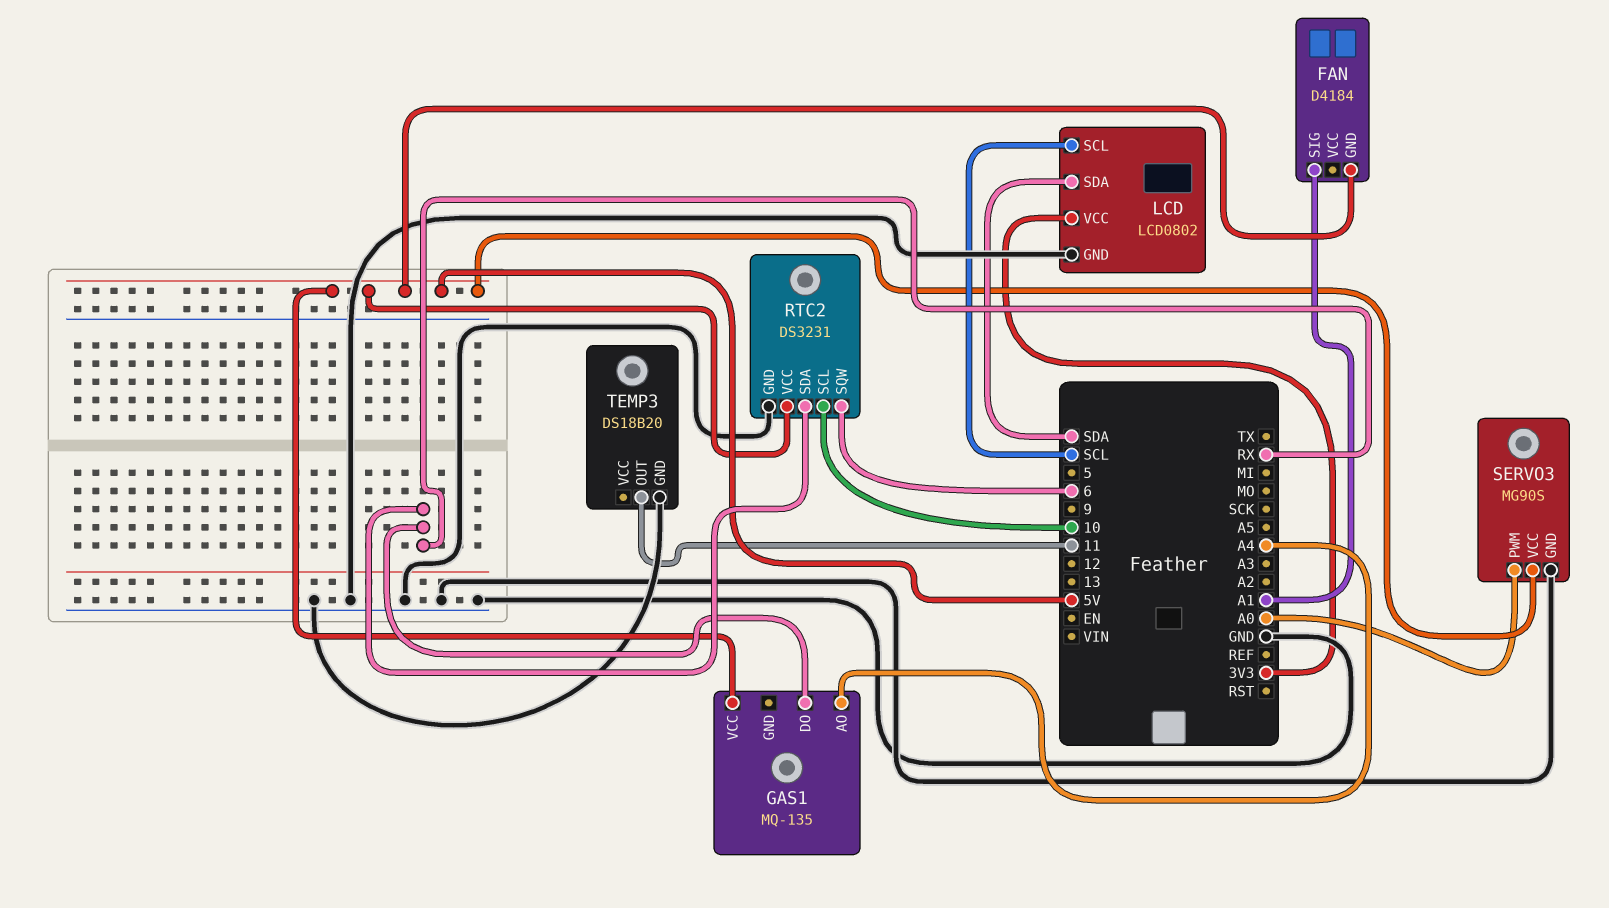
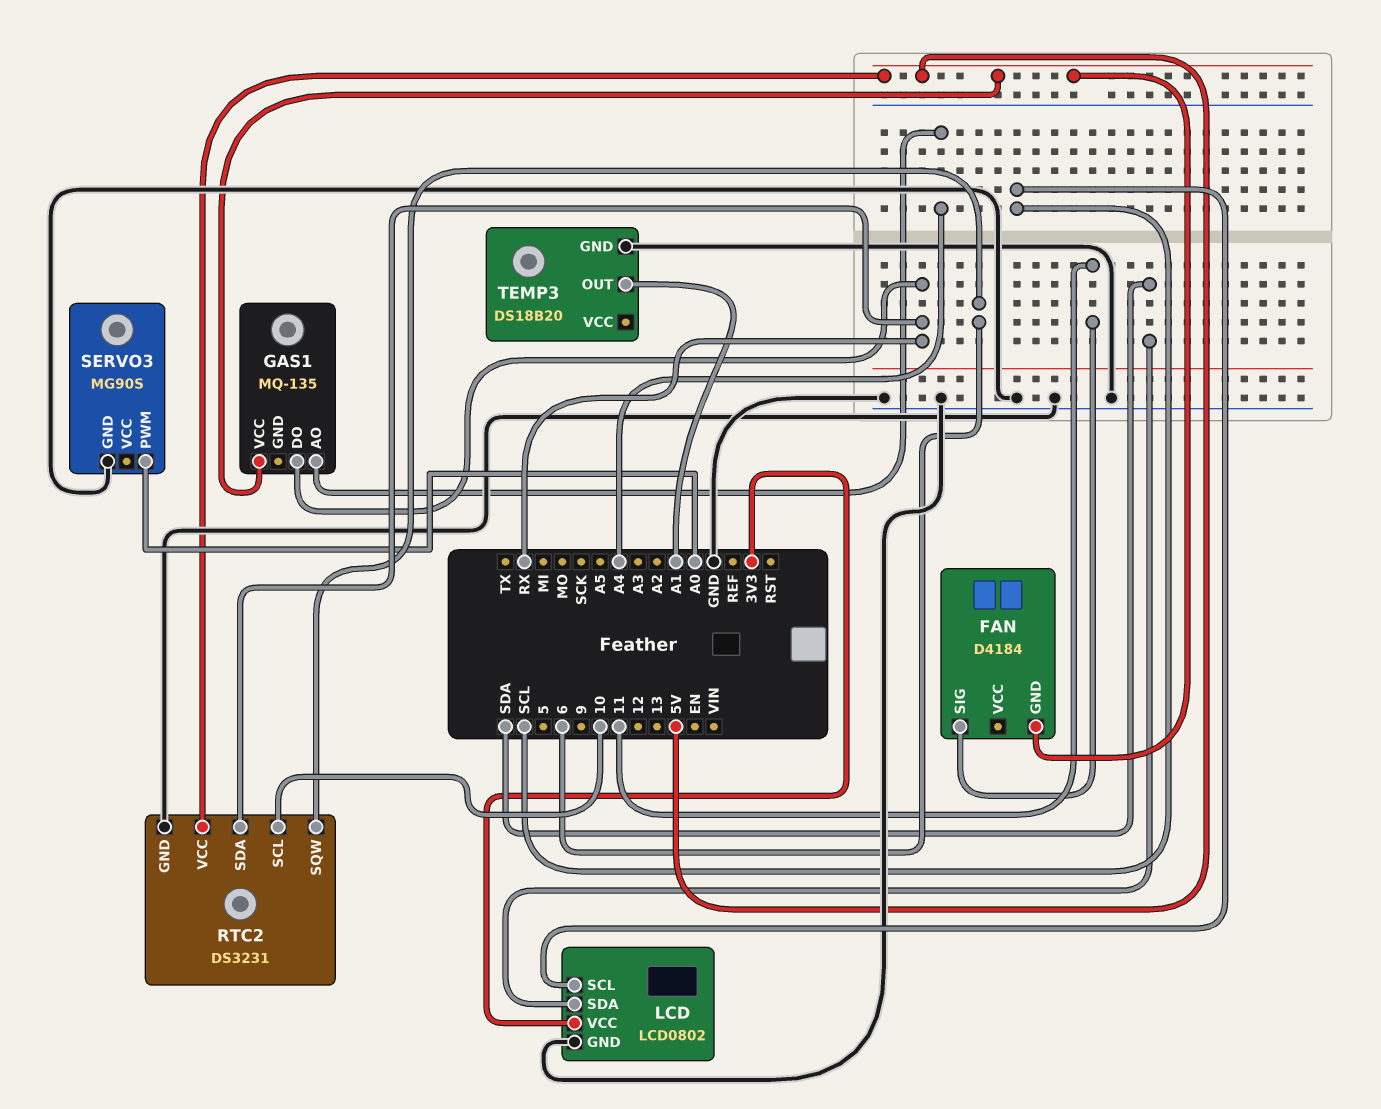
FAN pin SIG: A1 -> 11
SERVO3 pin VCC: 5V -> none
TEMP3 pin OUT: 11 -> A1

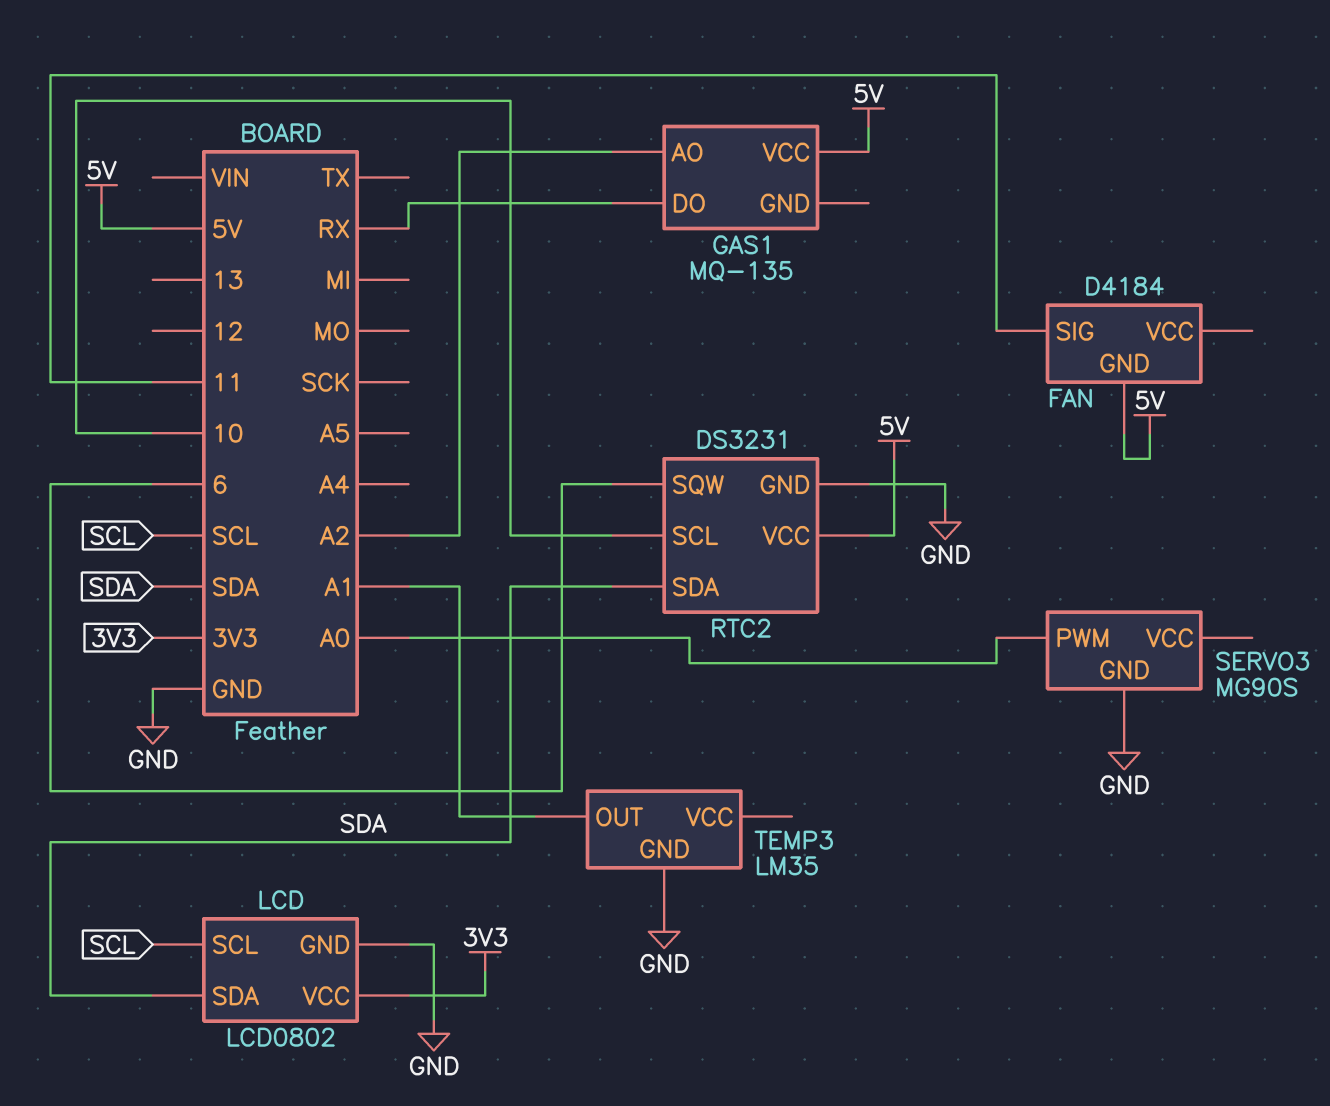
GAS1 pin AO: A4 -> A2
RTC2 pin SDA: RX -> SDA
TEMP3: DS18B20 -> LM35

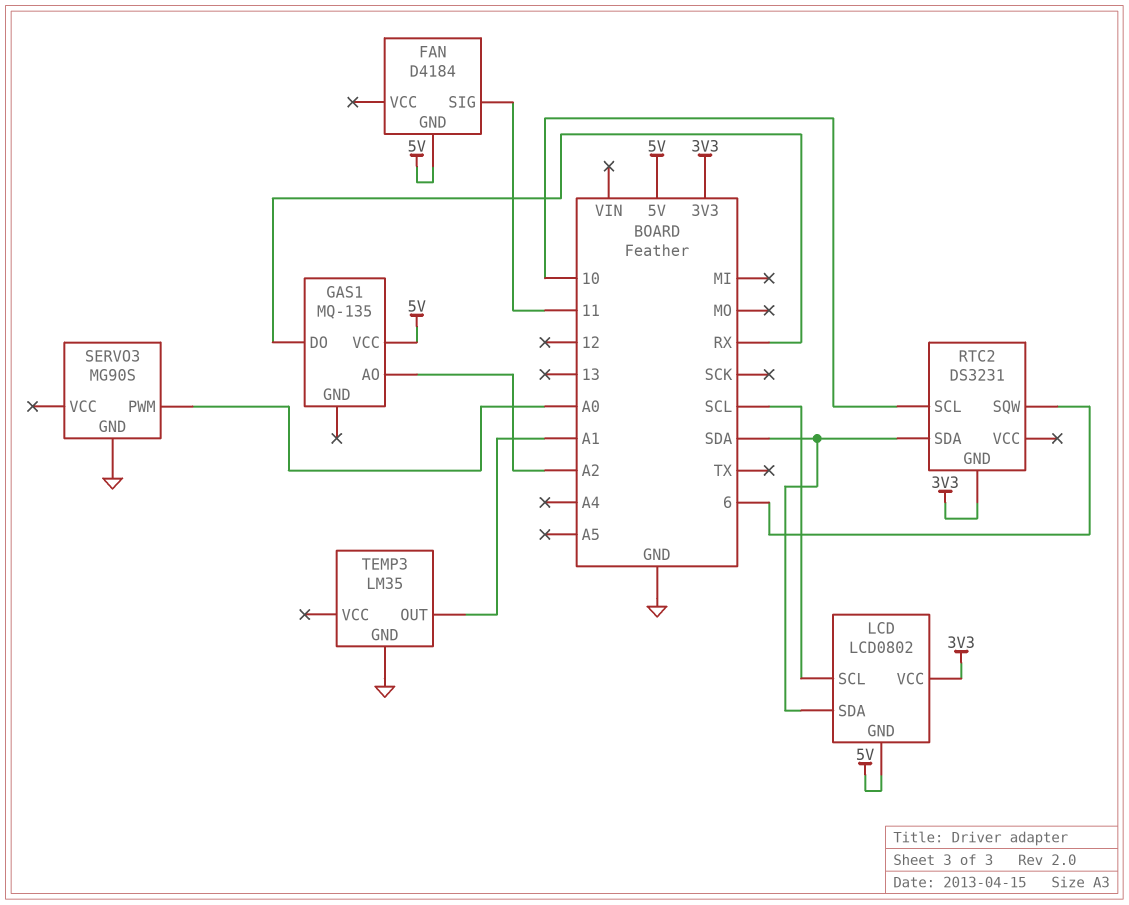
LCD pin GND: GND -> 5V
RTC2 pin GND: GND -> 3V3
RTC2 pin VCC: 5V -> none

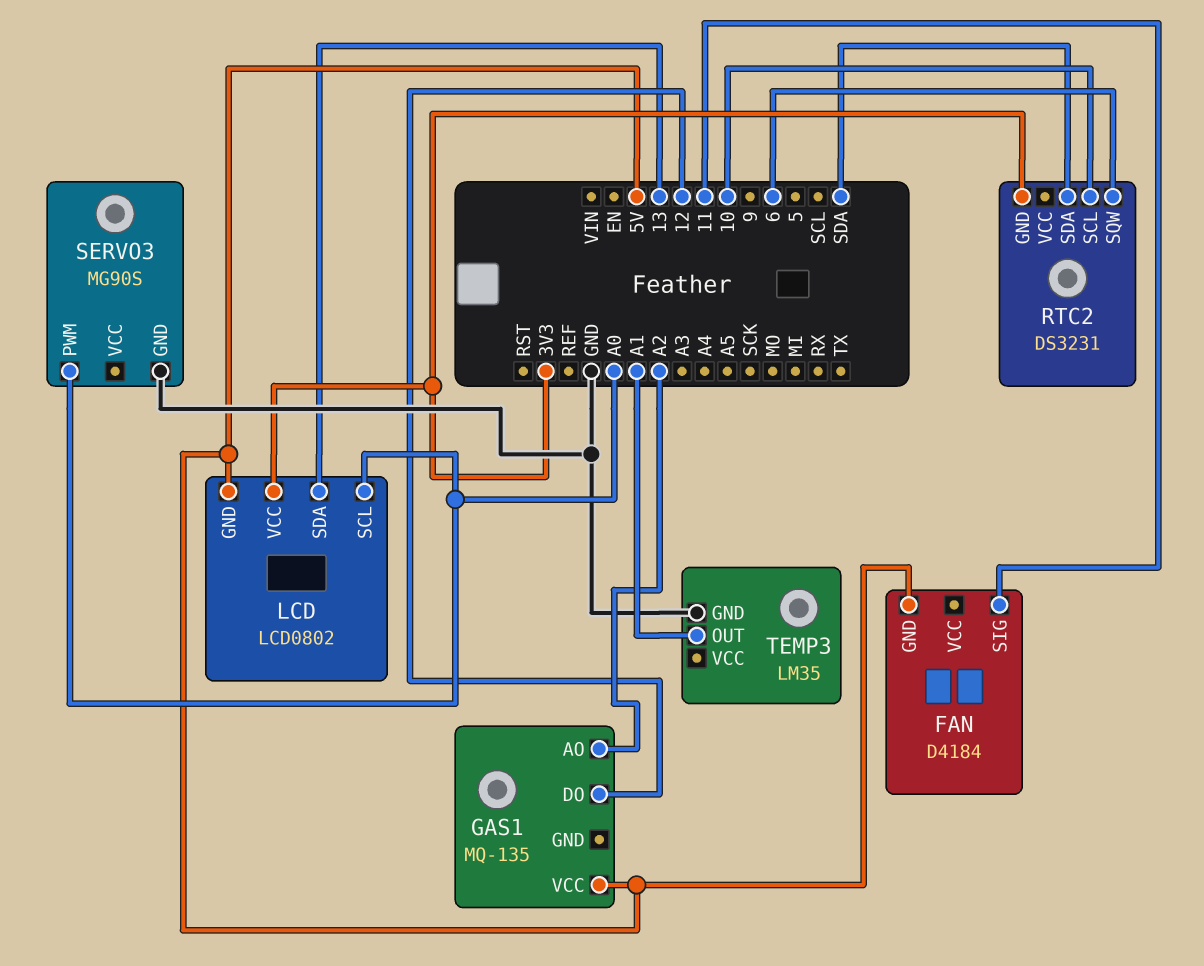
GAS1 pin DO: RX -> 12
LCD pin SCL: SCL -> A0
LCD pin SDA: SDA -> 13

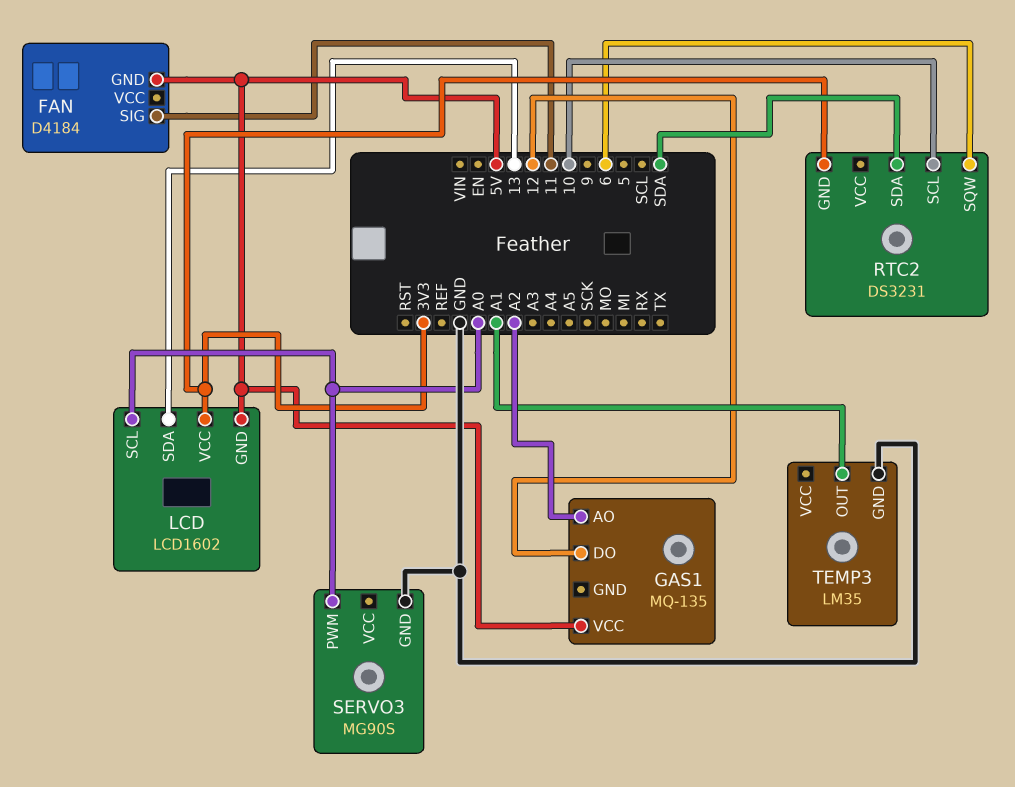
LCD: LCD0802 -> LCD1602

